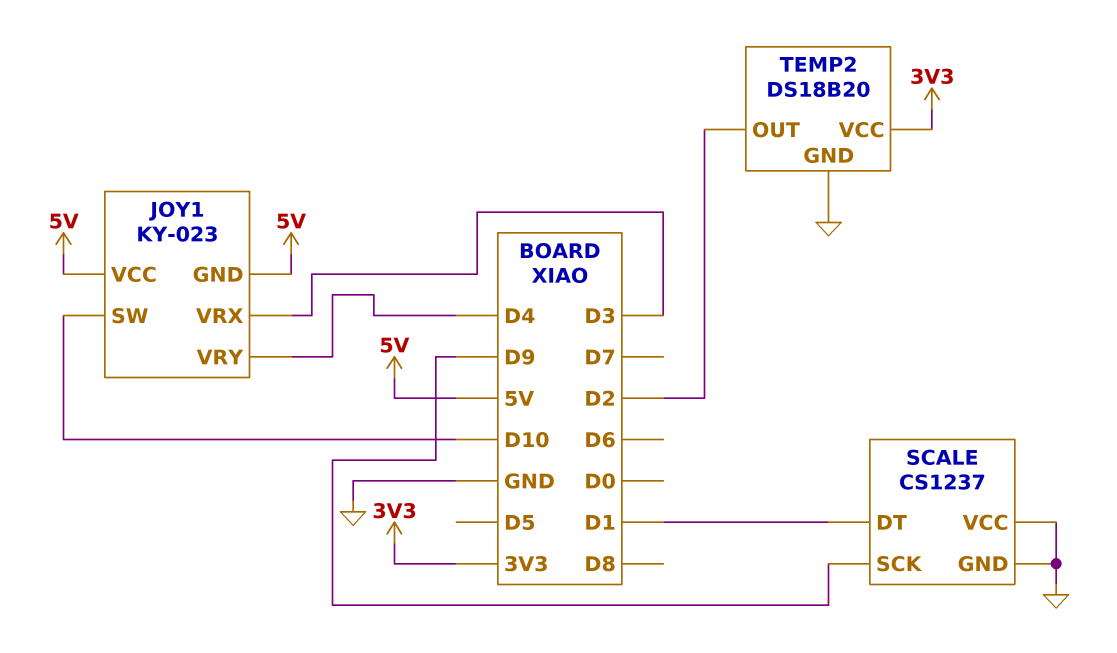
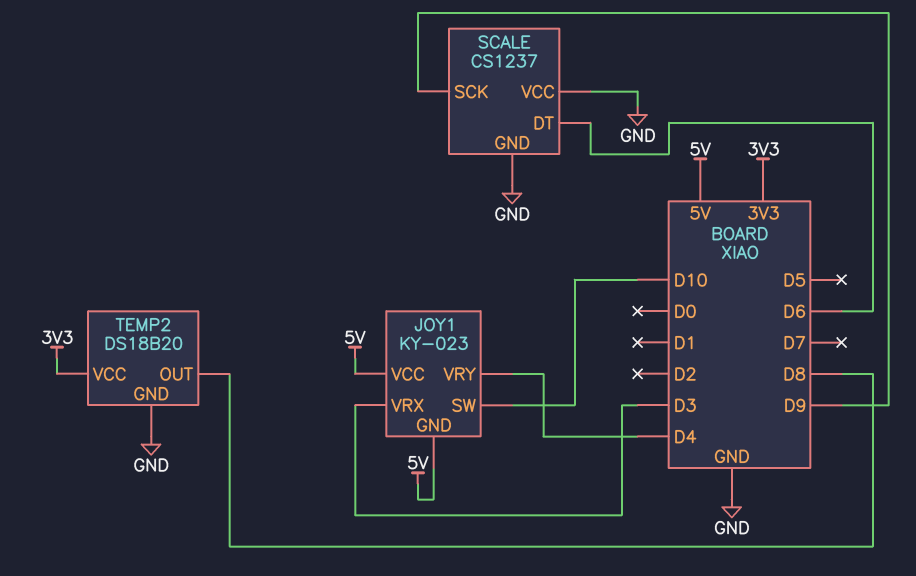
SCALE pin DT: D1 -> D6
TEMP2 pin OUT: D2 -> D8

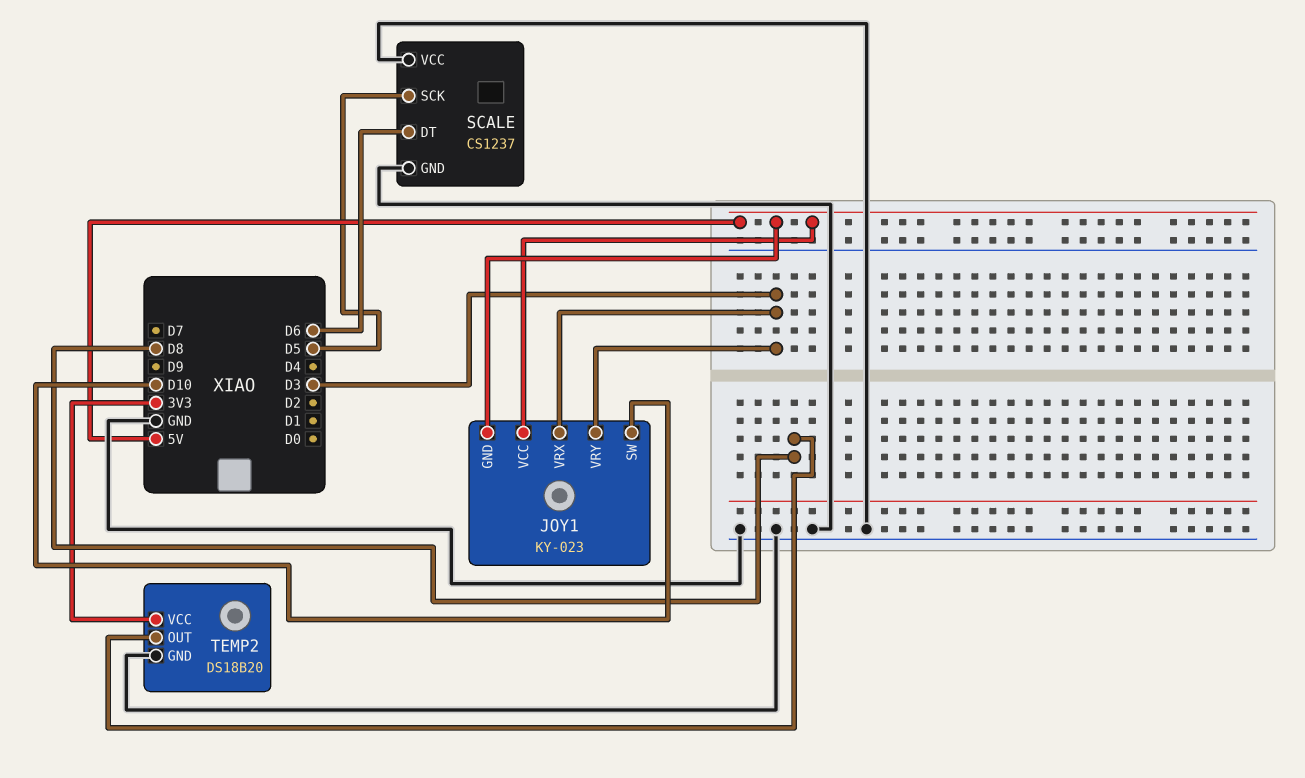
JOY1 pin VRY: D4 -> D3
SCALE pin SCK: D9 -> D5

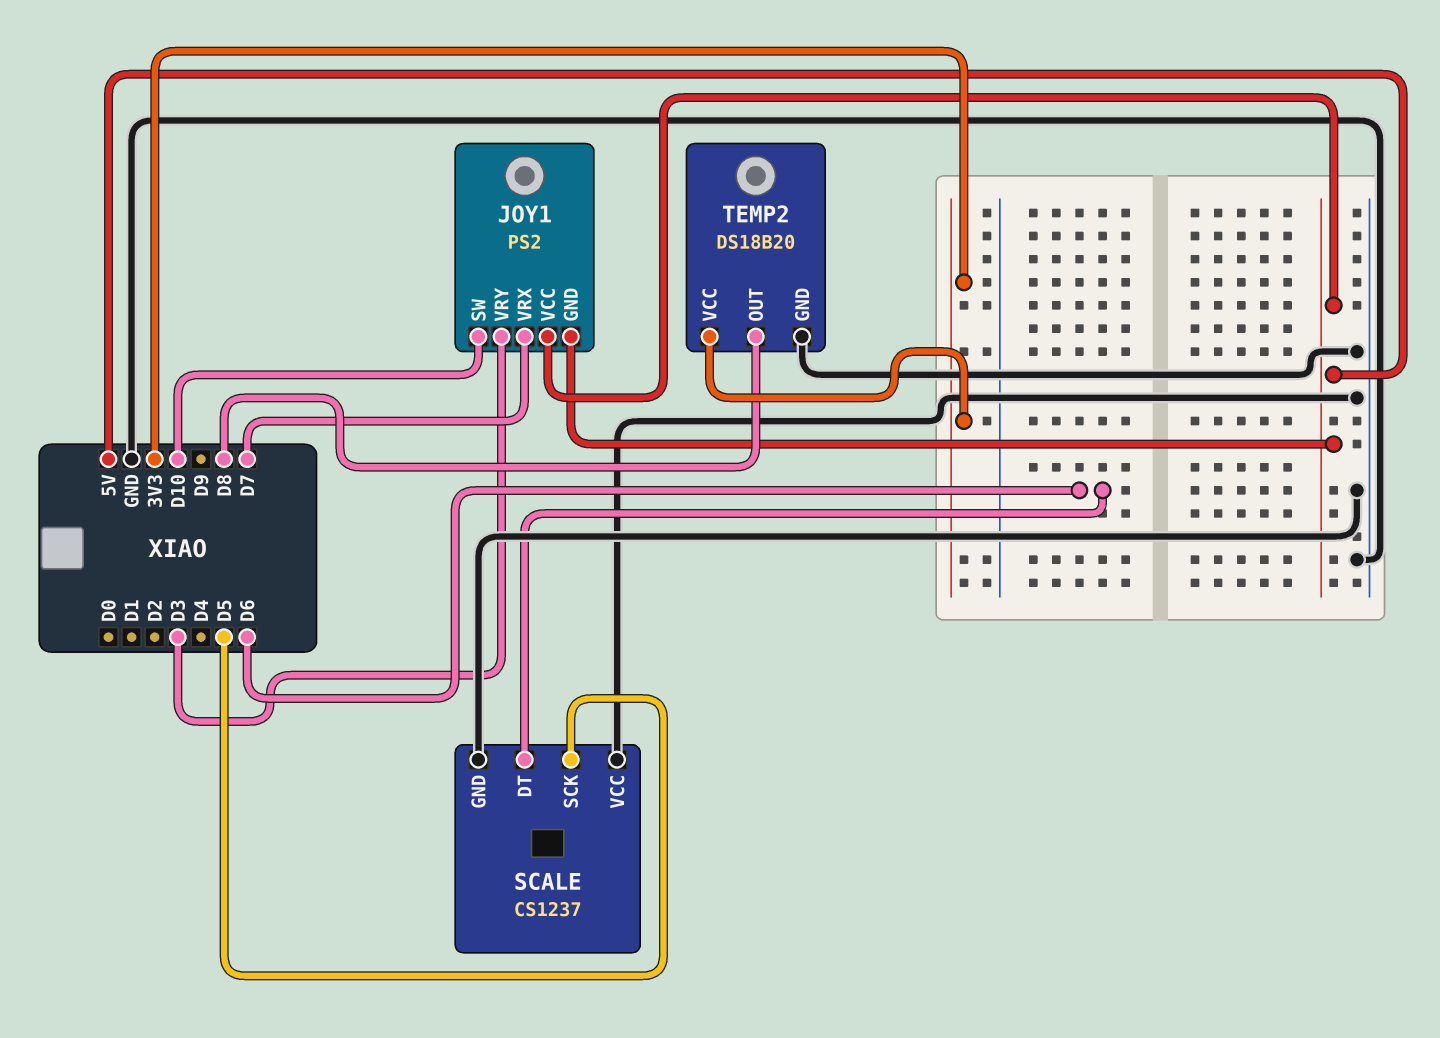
JOY1: KY-023 -> PS2
JOY1 pin VRX: D3 -> D7

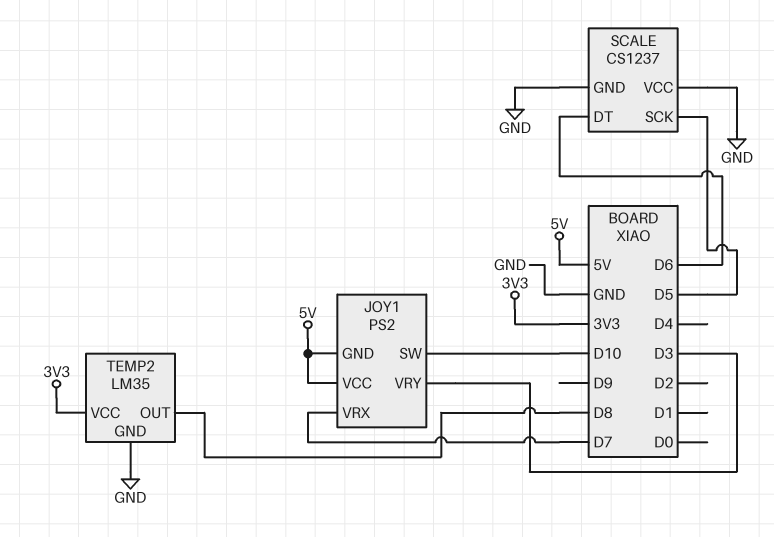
TEMP2: DS18B20 -> LM35

